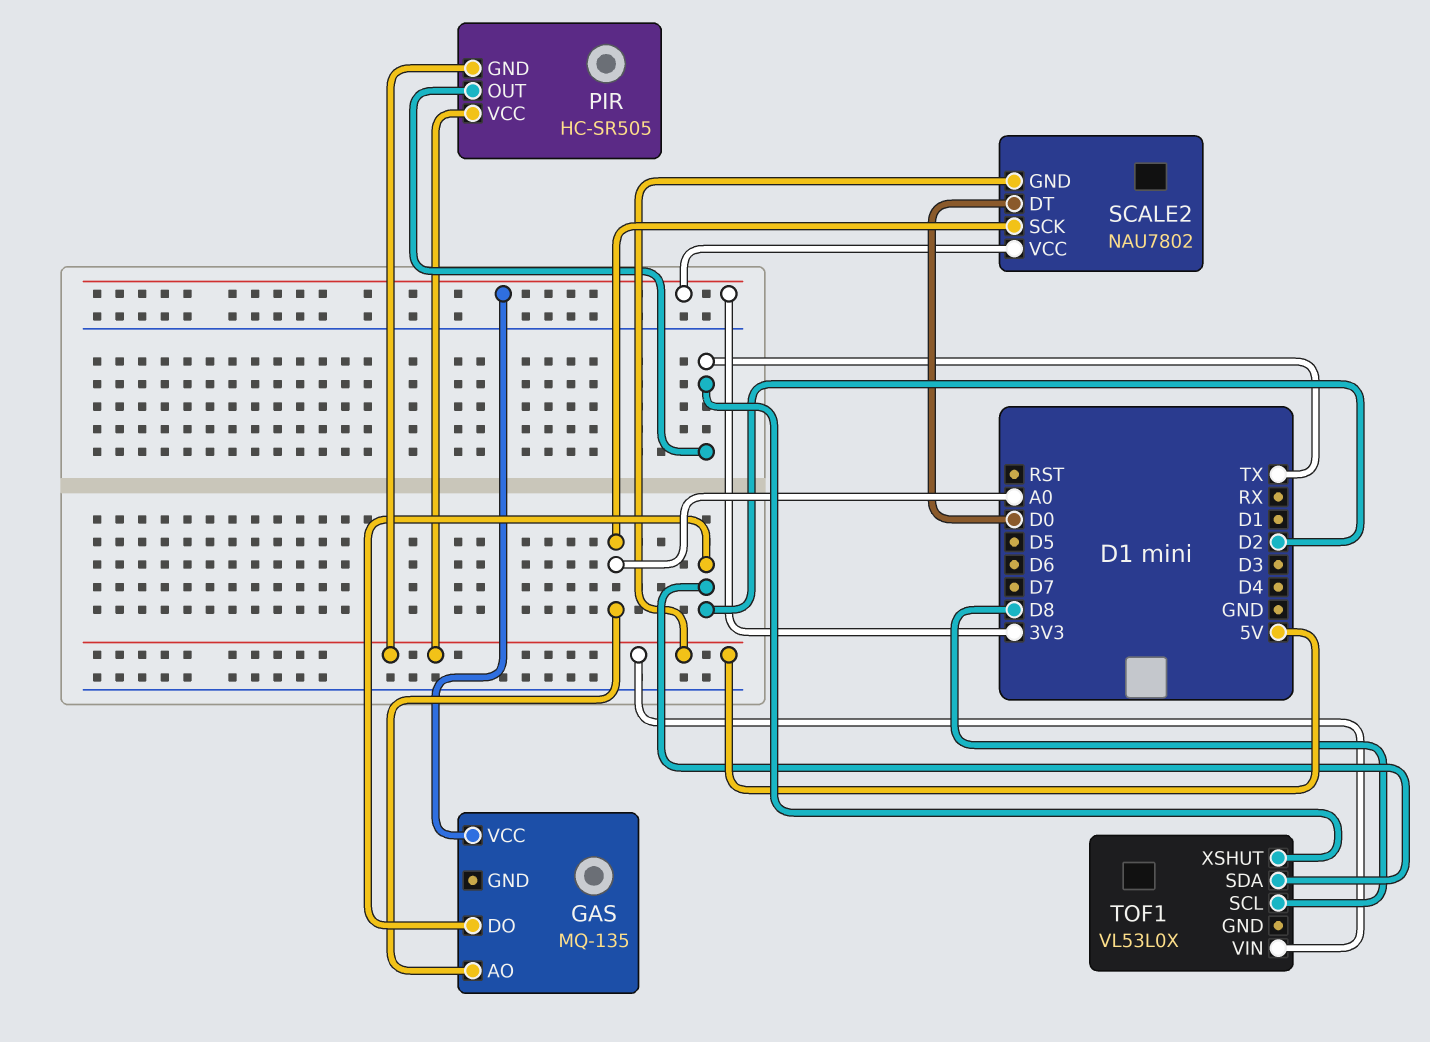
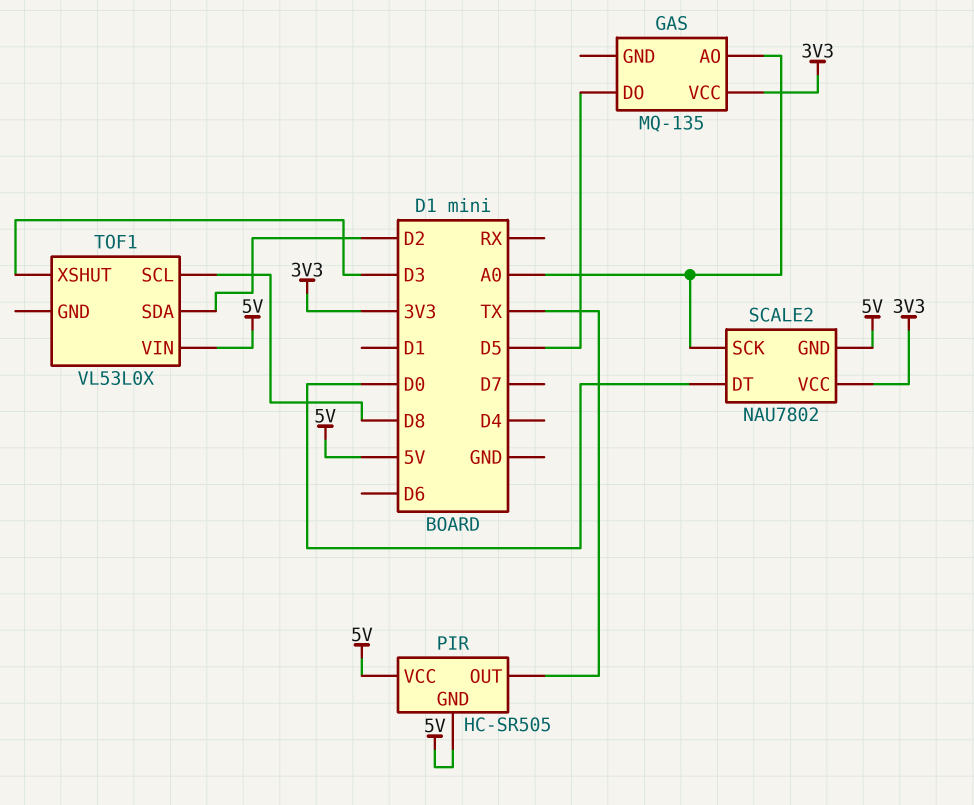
GAS pin DO: D2 -> D5
TOF1 pin XSHUT: TX -> D3

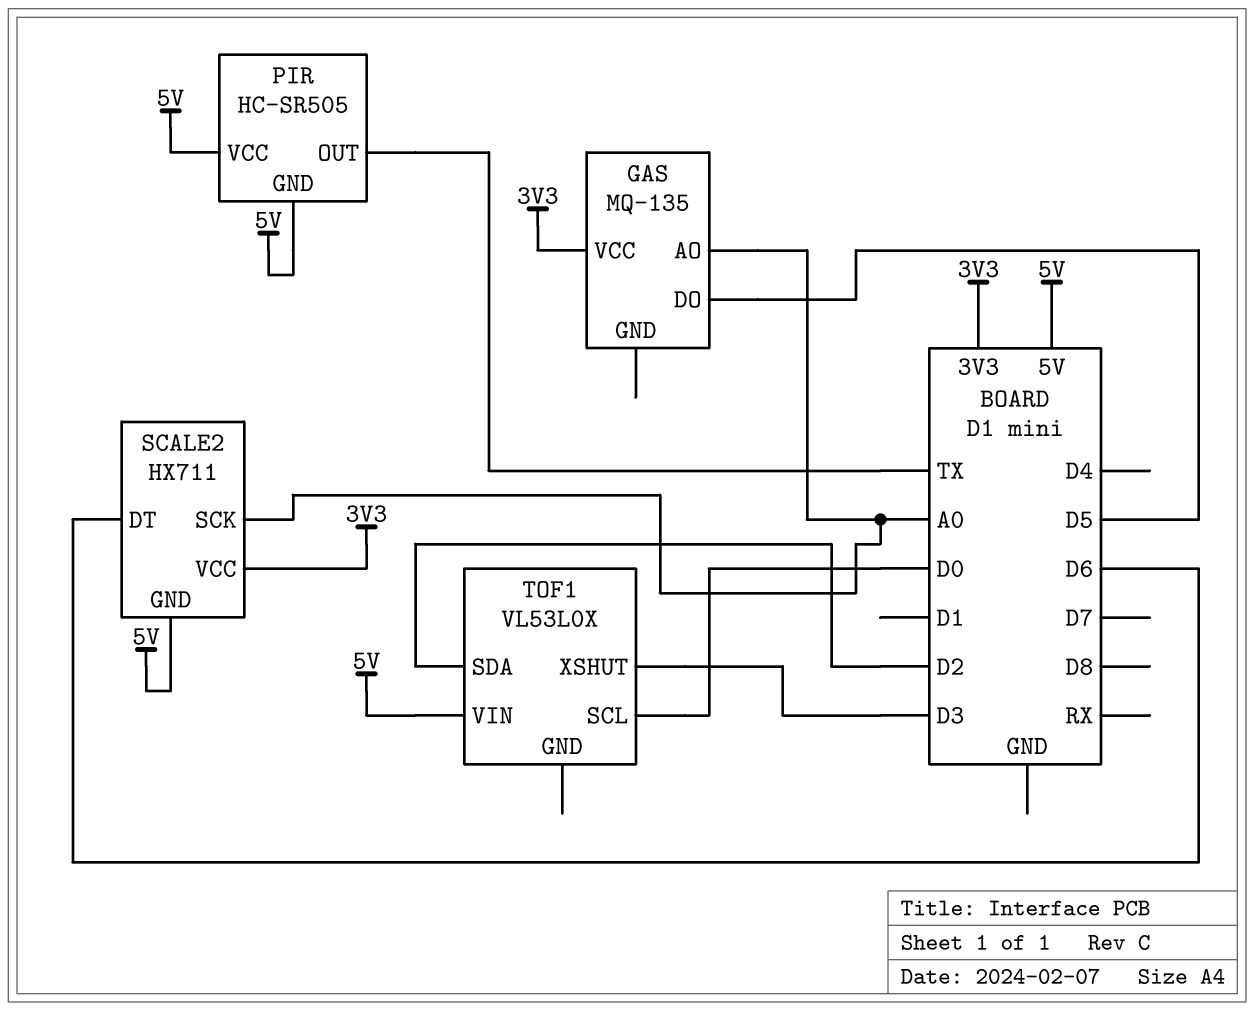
SCALE2: NAU7802 -> HX711
SCALE2 pin DT: D0 -> D6
TOF1 pin SCL: D8 -> D0

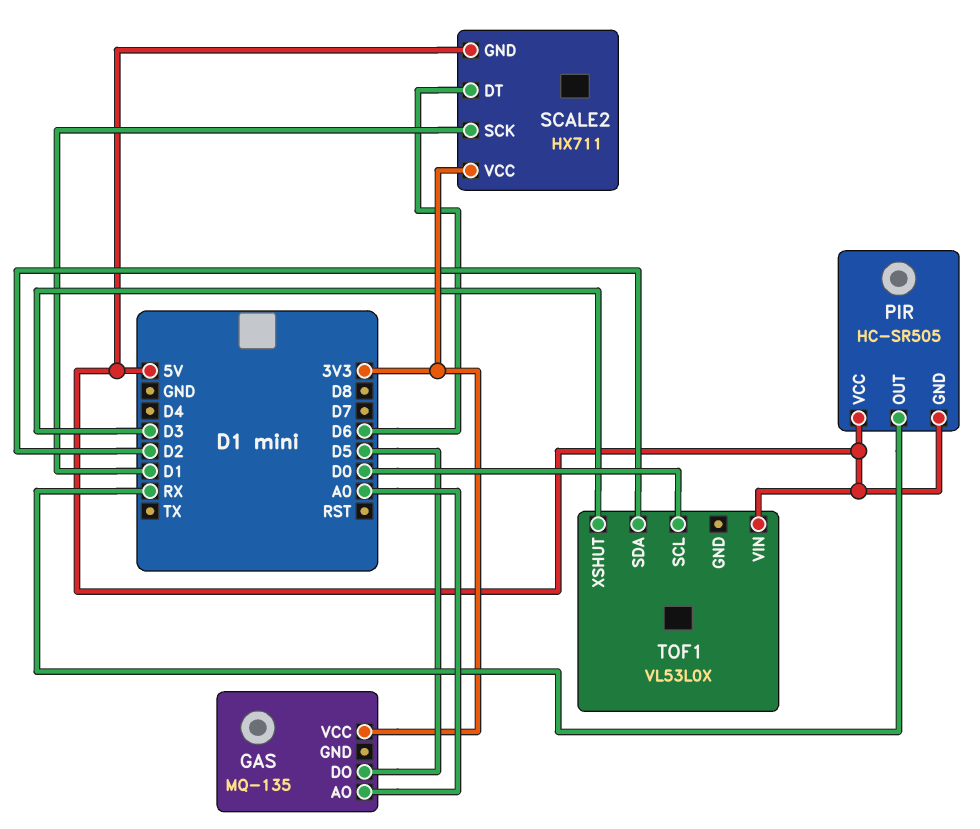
PIR pin OUT: TX -> RX
SCALE2 pin SCK: A0 -> D1

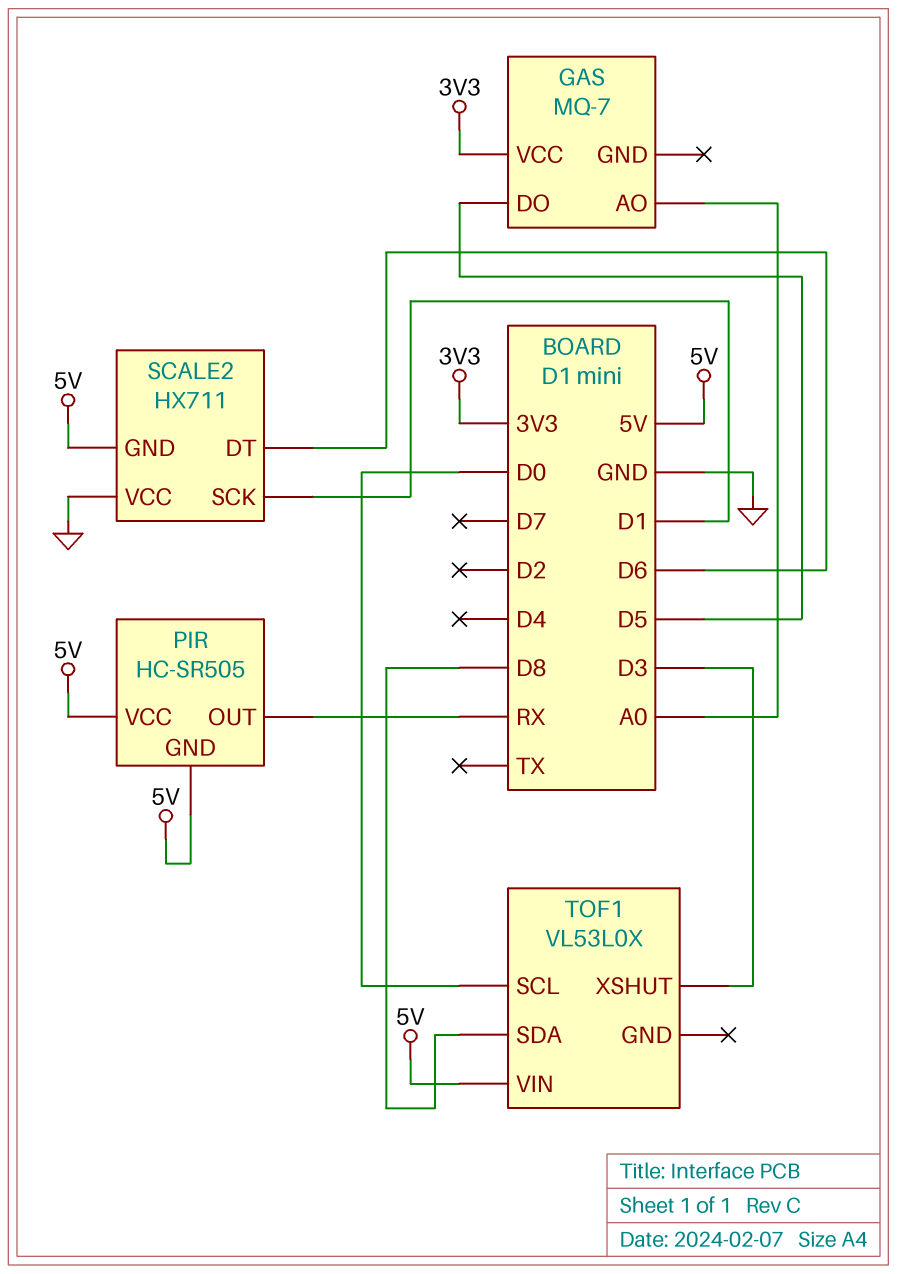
GAS: MQ-135 -> MQ-7
SCALE2 pin VCC: 3V3 -> GND
TOF1 pin SDA: D2 -> D8

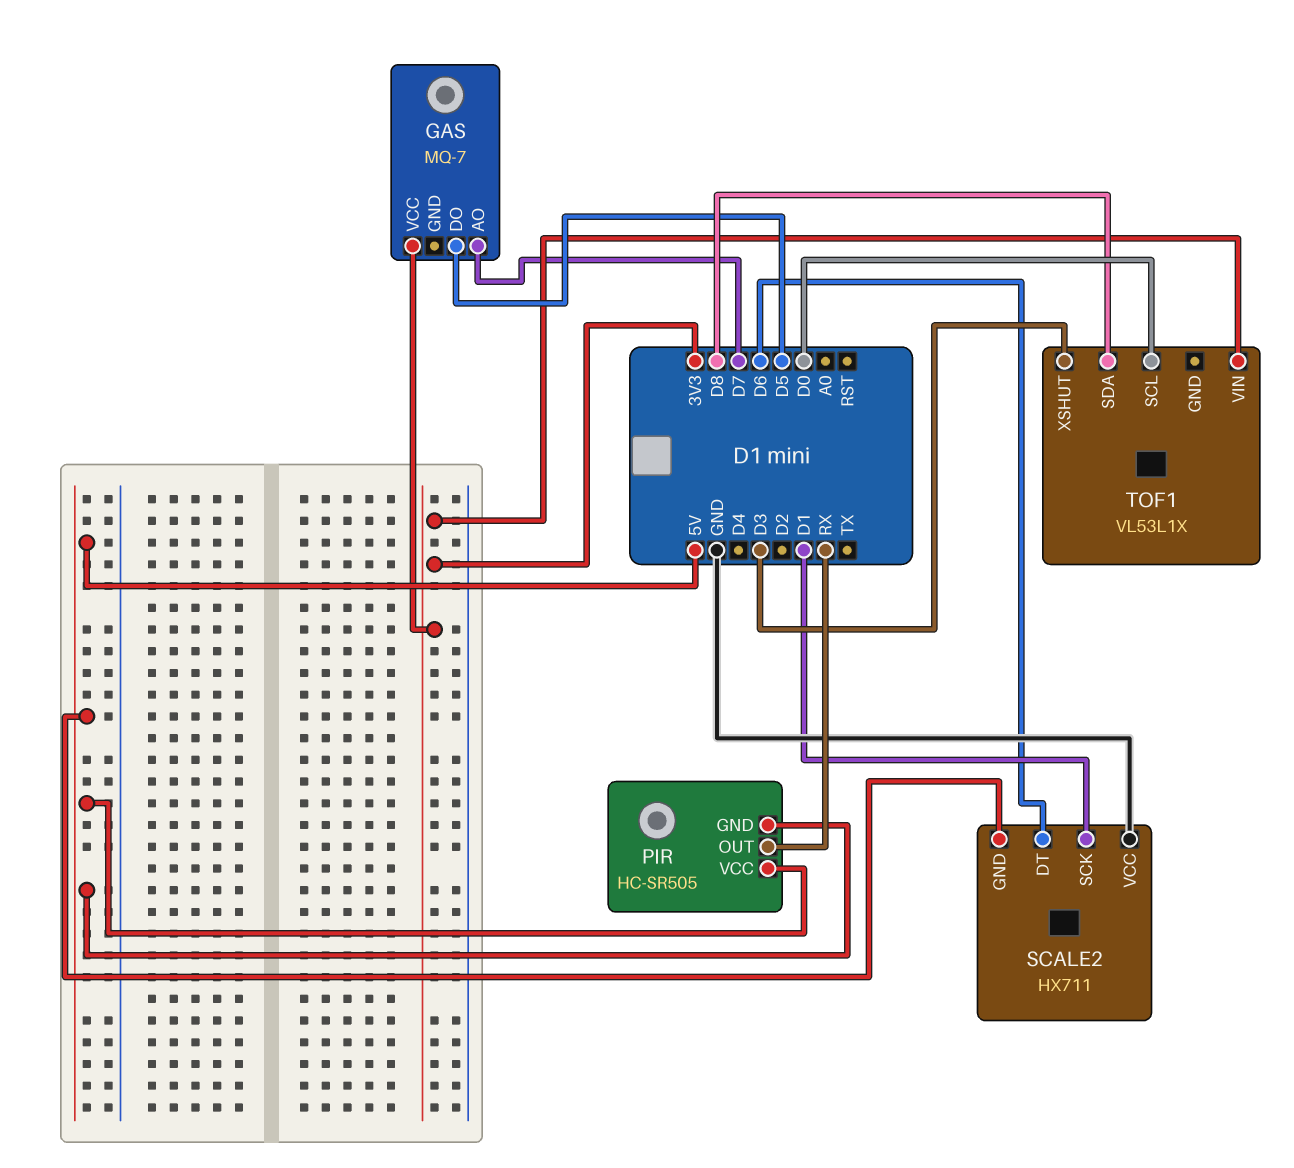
GAS pin AO: A0 -> D7
TOF1: VL53L0X -> VL53L1X
TOF1 pin VIN: 5V -> 3V3

